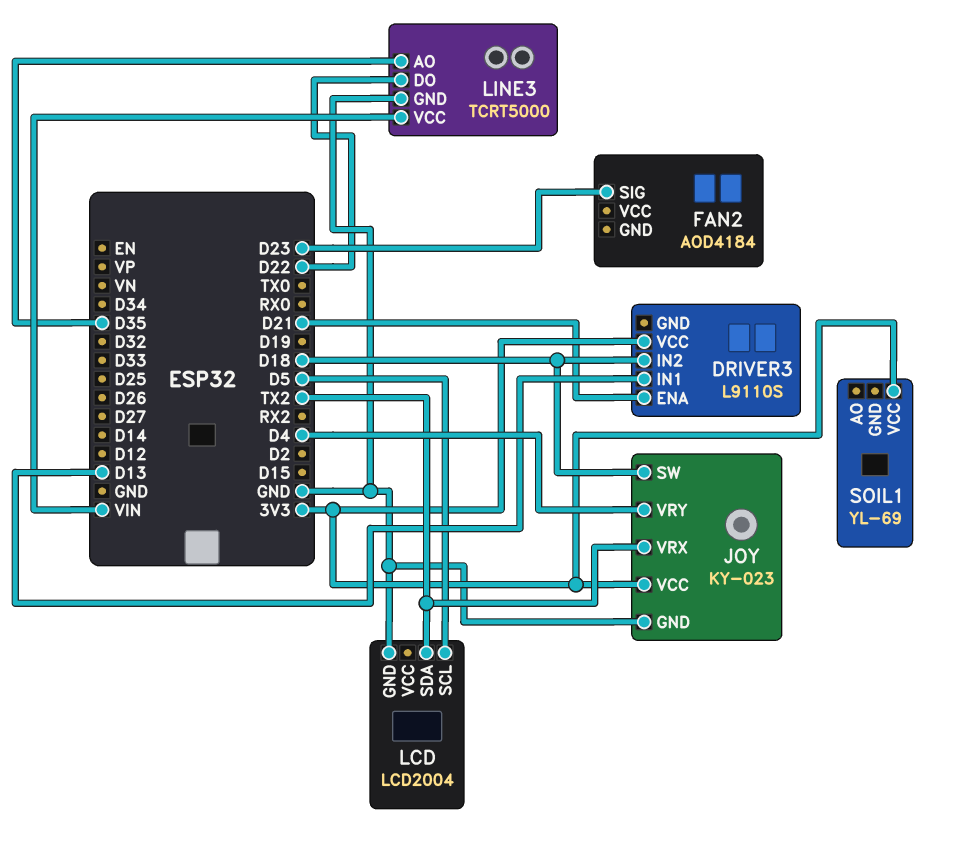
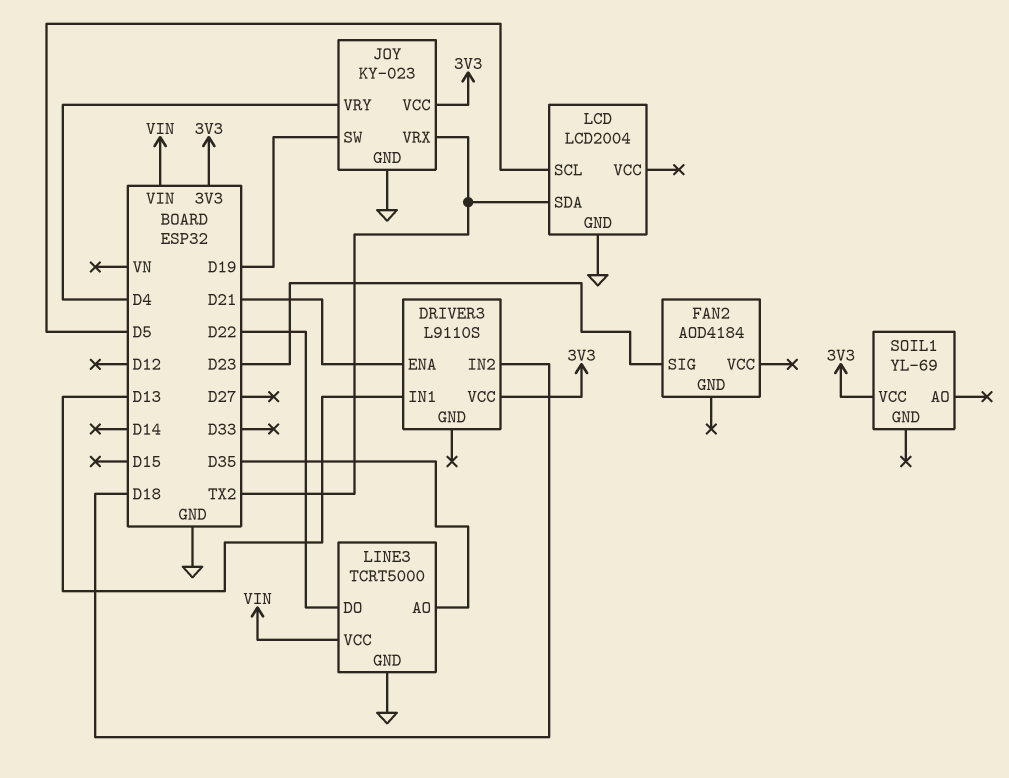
JOY pin SW: D18 -> D19

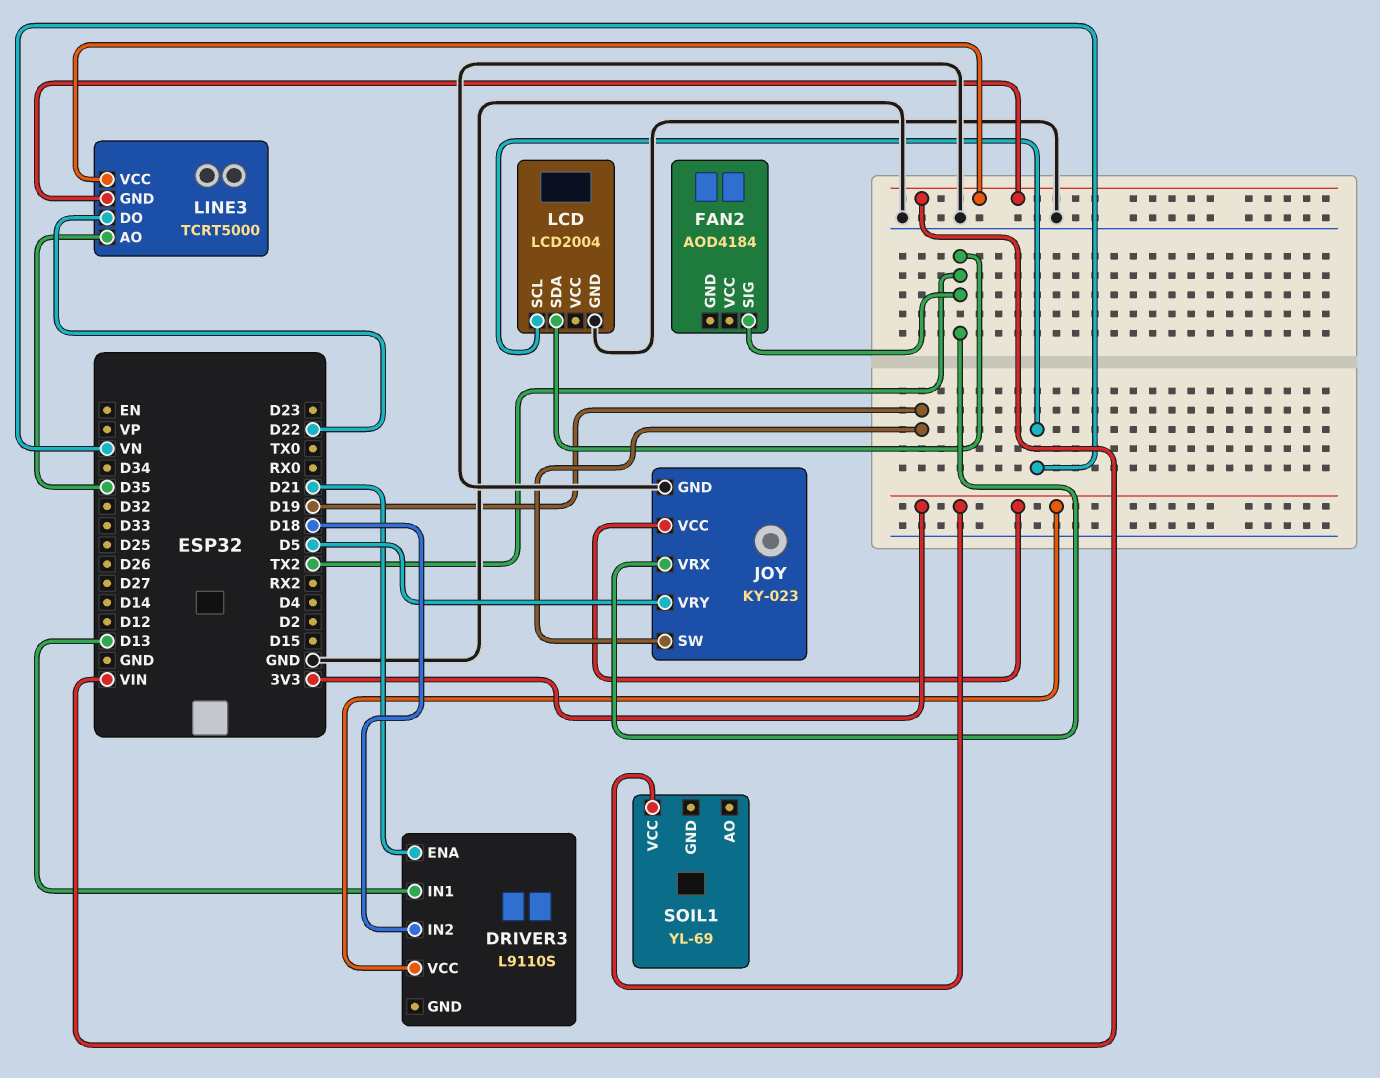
FAN2 pin SIG: D23 -> TX2
JOY pin VRY: D4 -> D5
LCD pin SCL: D5 -> VN
LINE3 pin GND: GND -> VIN

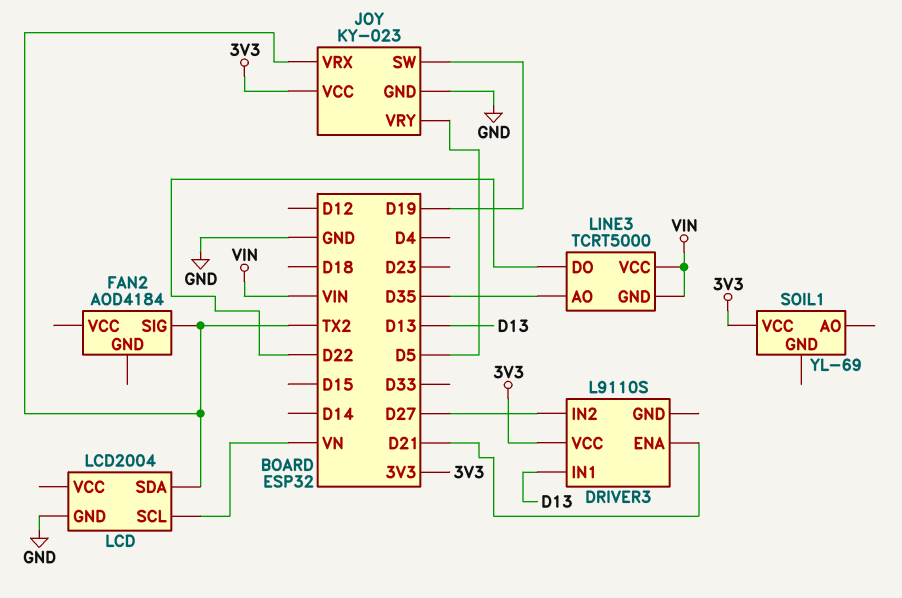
DRIVER3 pin IN2: D18 -> D27

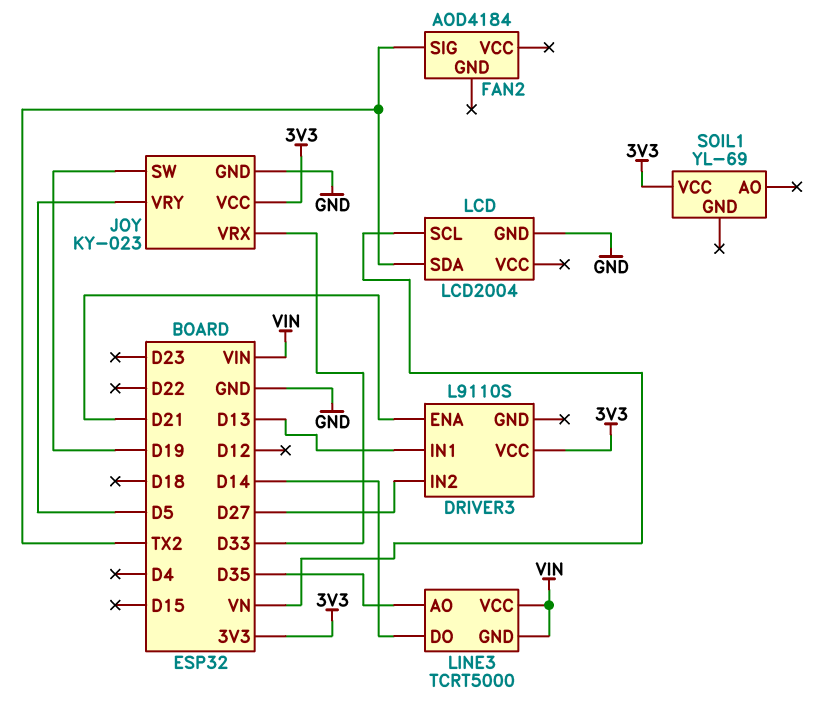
JOY pin VRX: TX2 -> D33
LINE3 pin DO: D22 -> D14

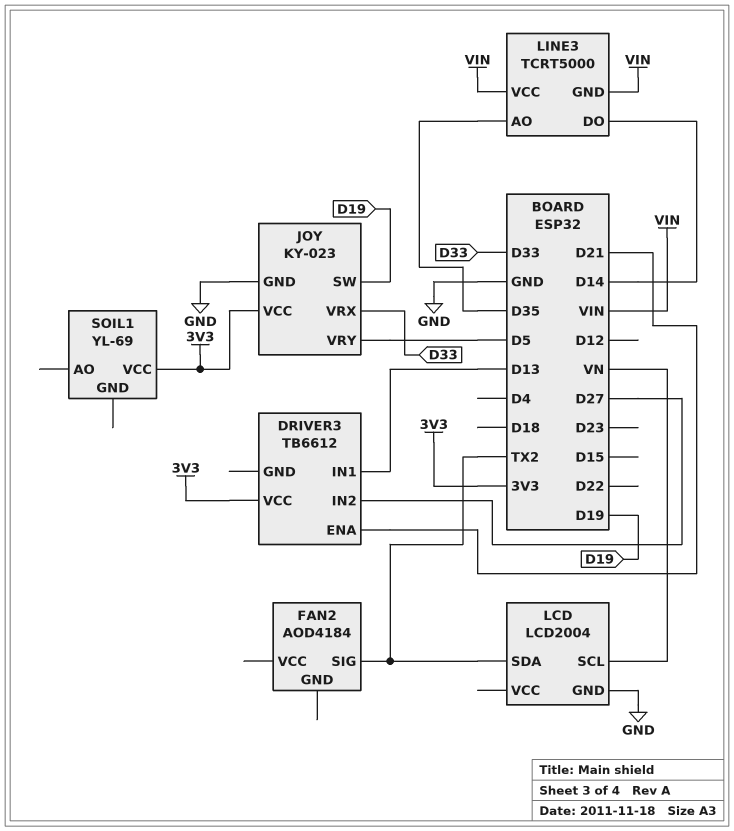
DRIVER3: L9110S -> TB6612

